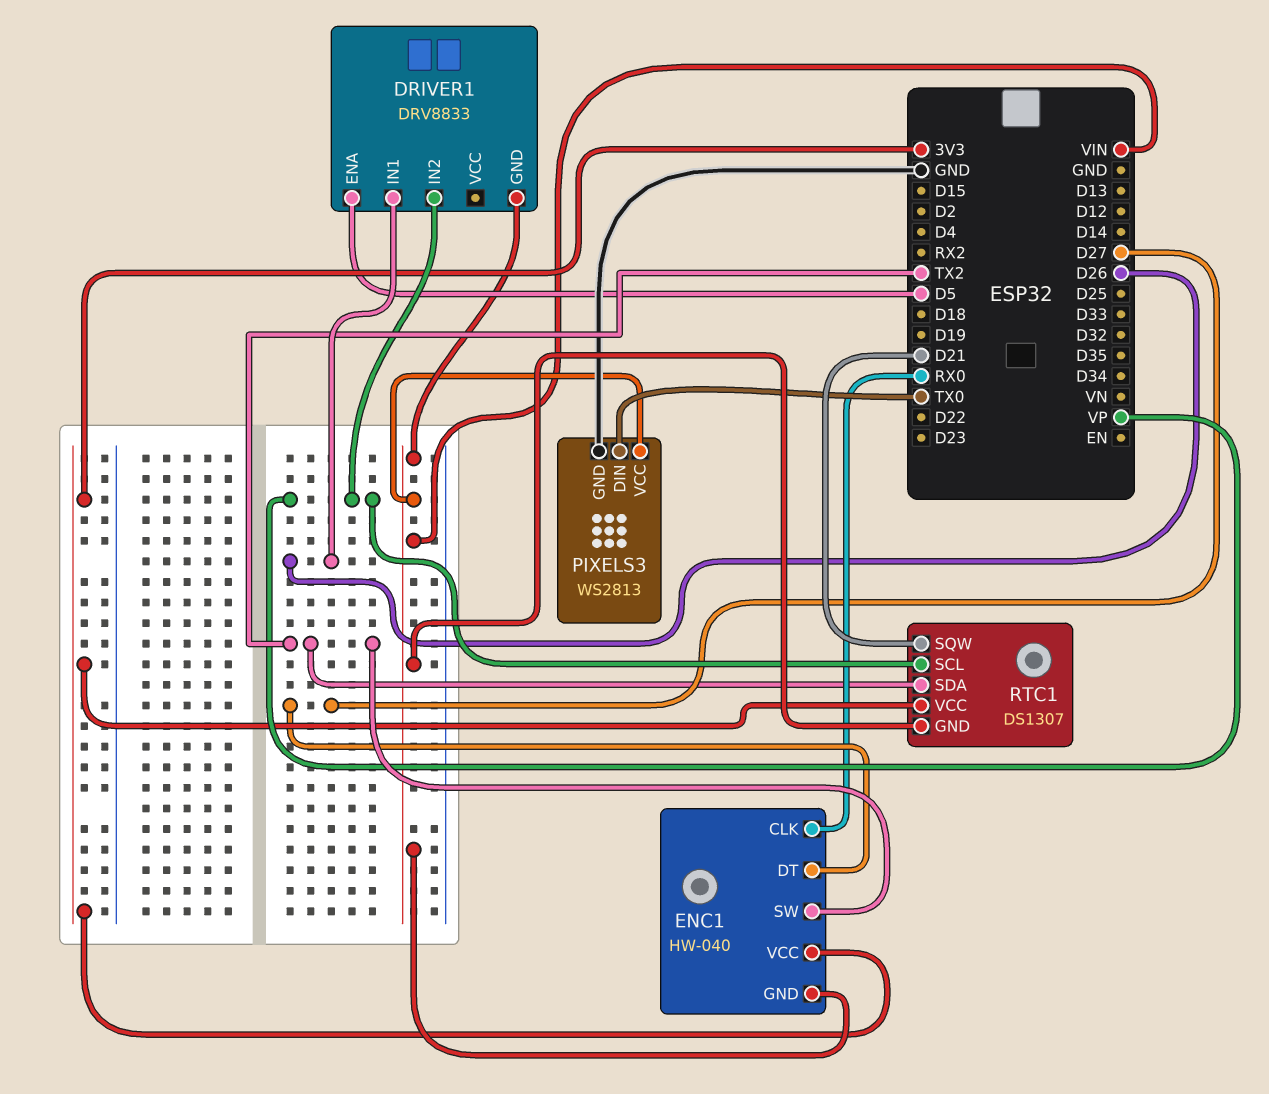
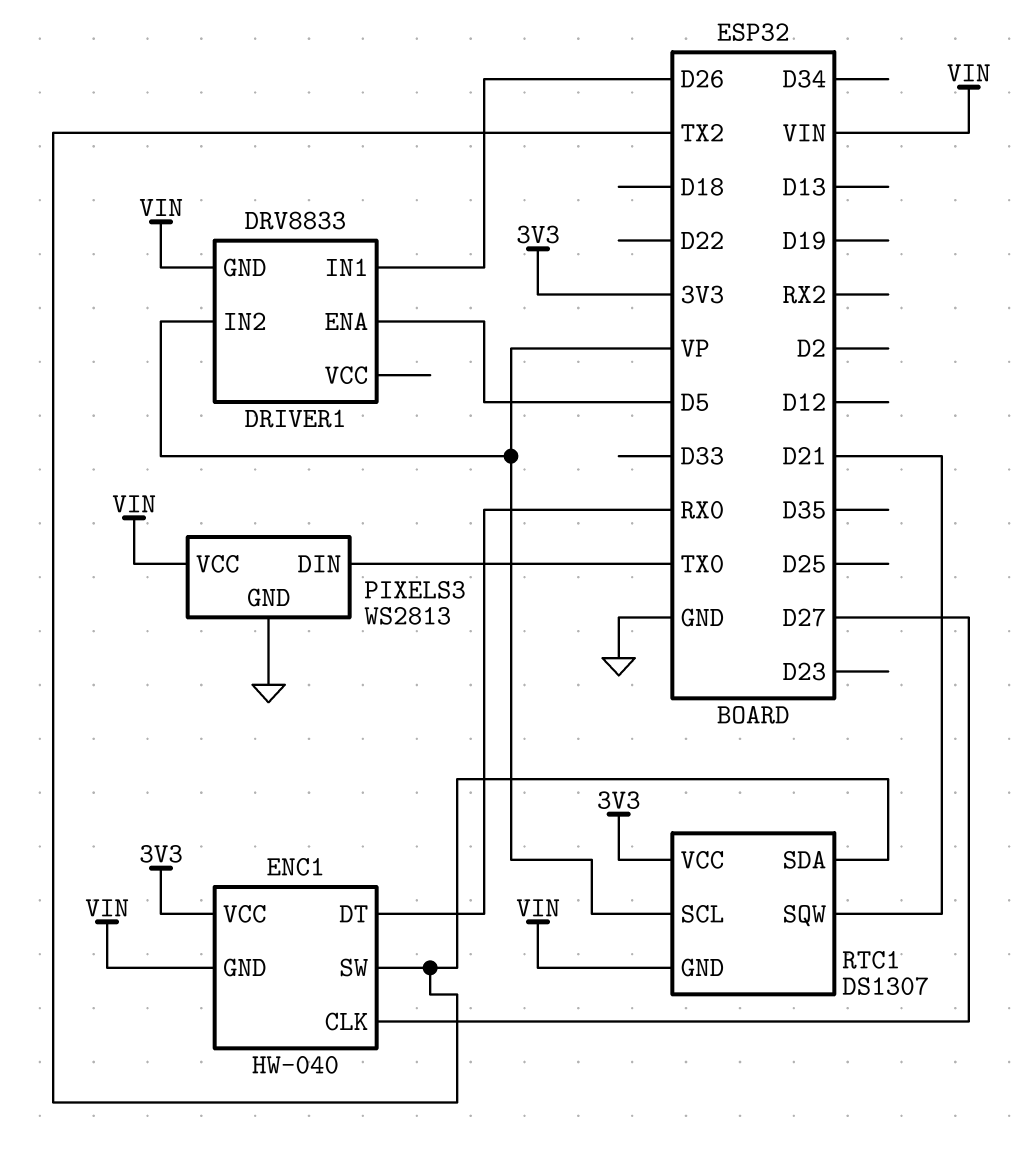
ENC1 pin CLK: RX0 -> D27
ENC1 pin DT: D27 -> RX0

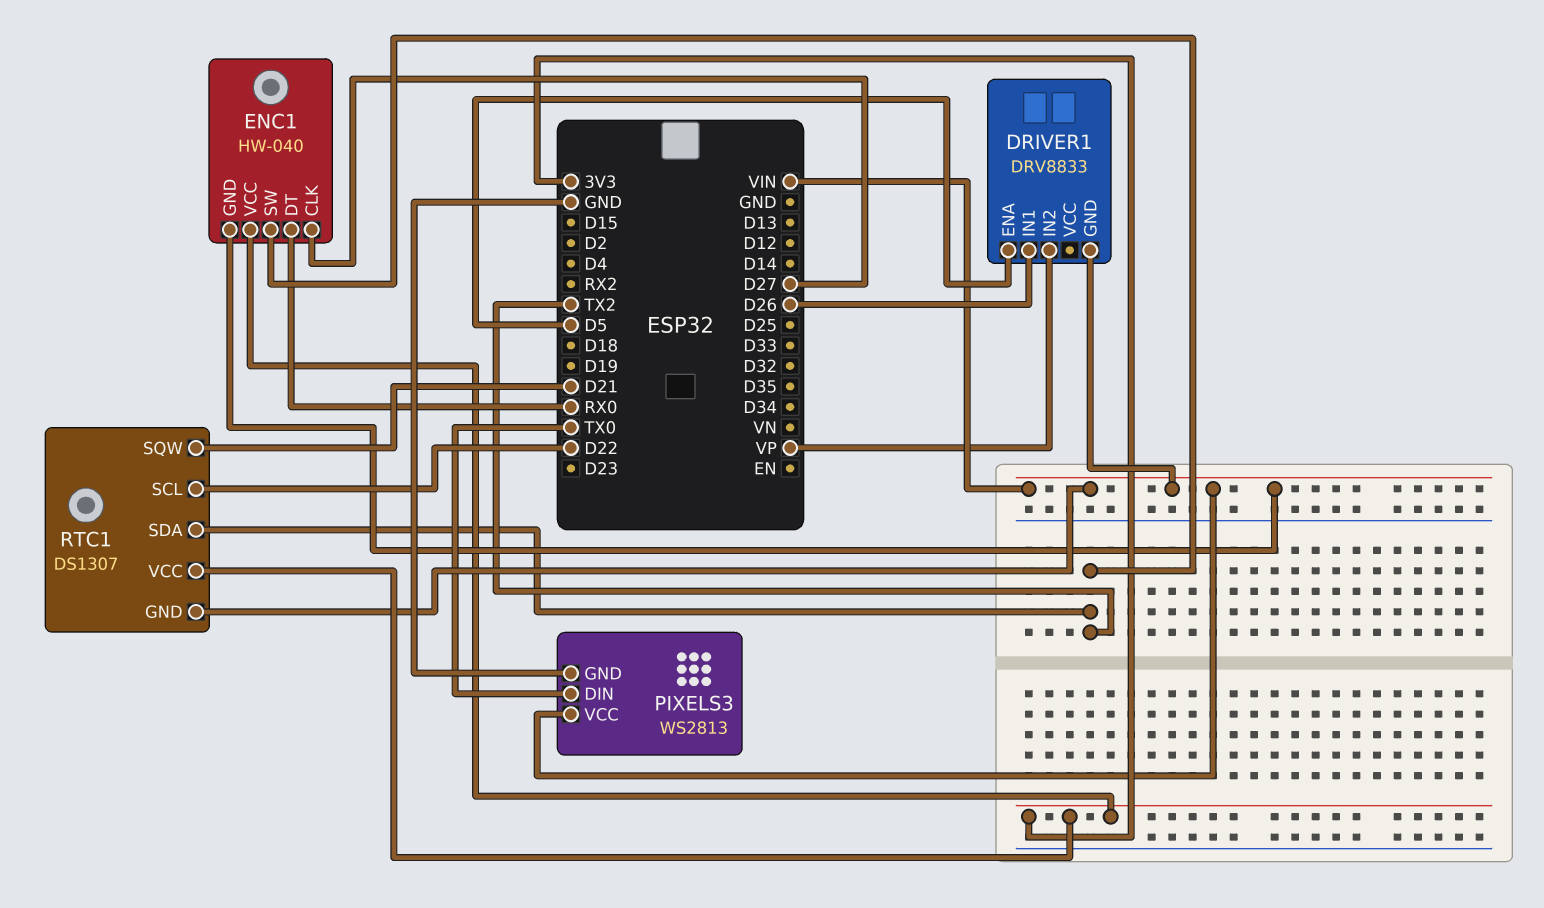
RTC1 pin SCL: VP -> D22

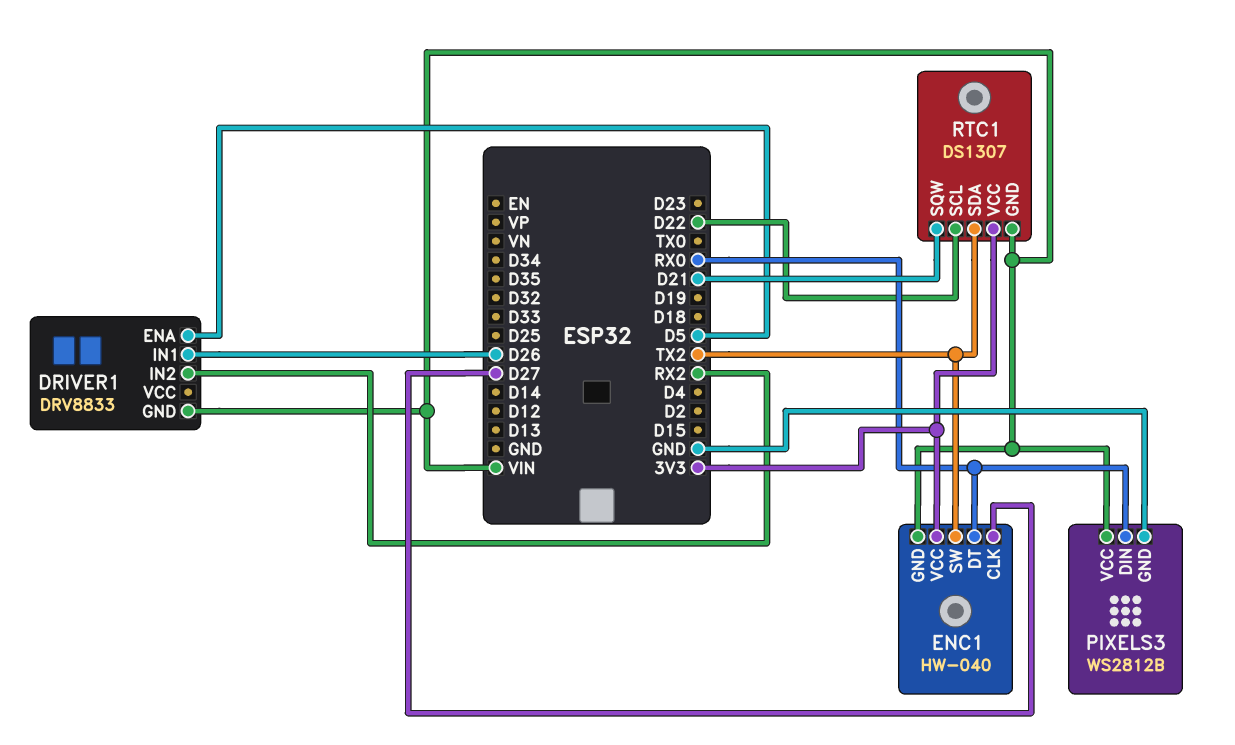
DRIVER1 pin IN2: VP -> RX2
PIXELS3: WS2813 -> WS2812B
PIXELS3 pin DIN: TX0 -> RX0

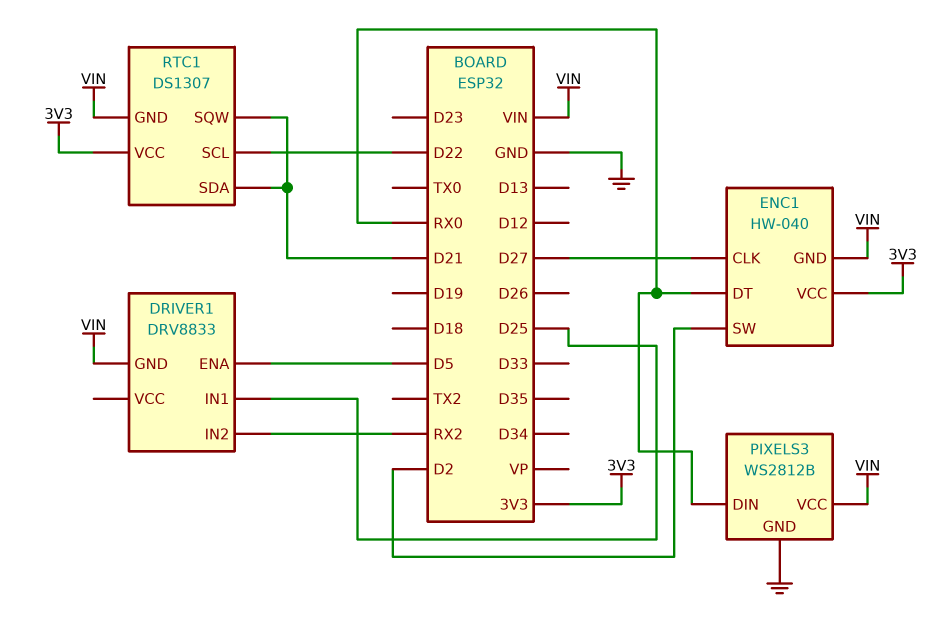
DRIVER1 pin IN1: D26 -> D25
ENC1 pin SW: TX2 -> D2
RTC1 pin SDA: TX2 -> D21

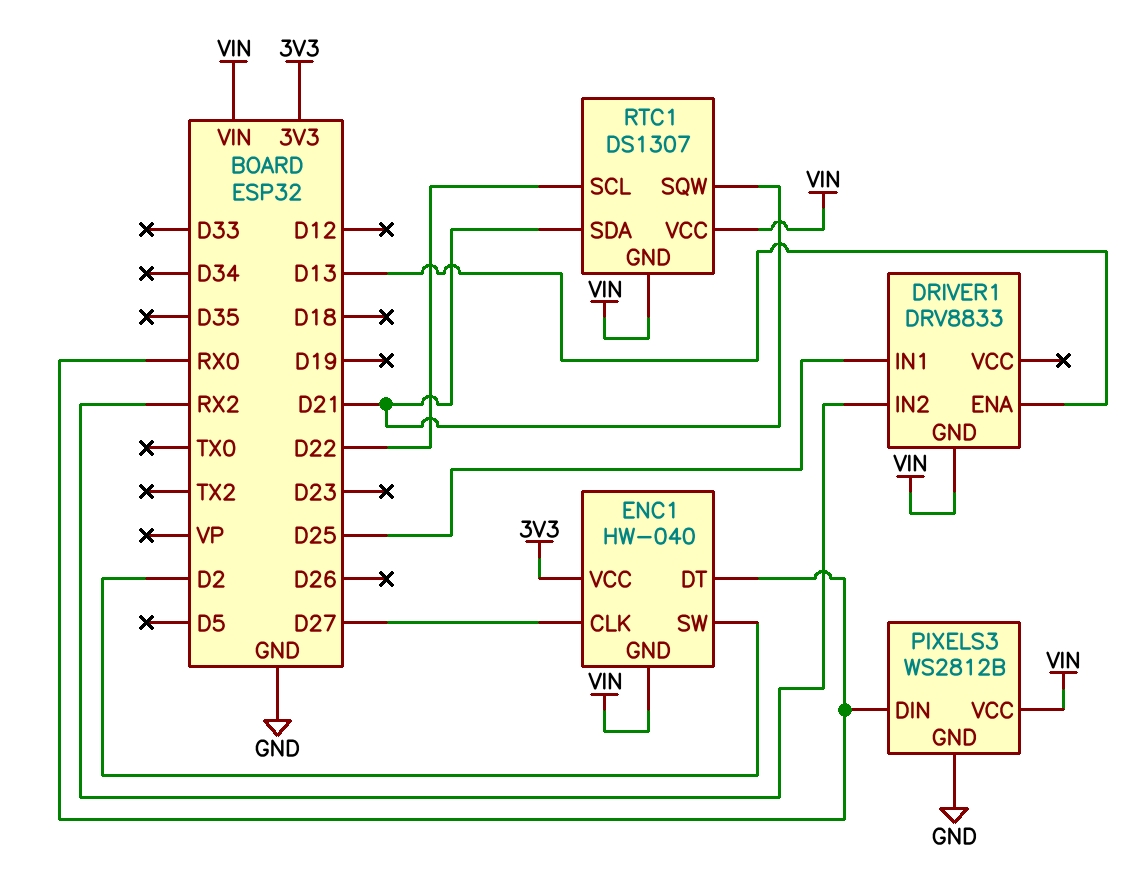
DRIVER1 pin ENA: D5 -> D13
RTC1 pin VCC: 3V3 -> VIN

